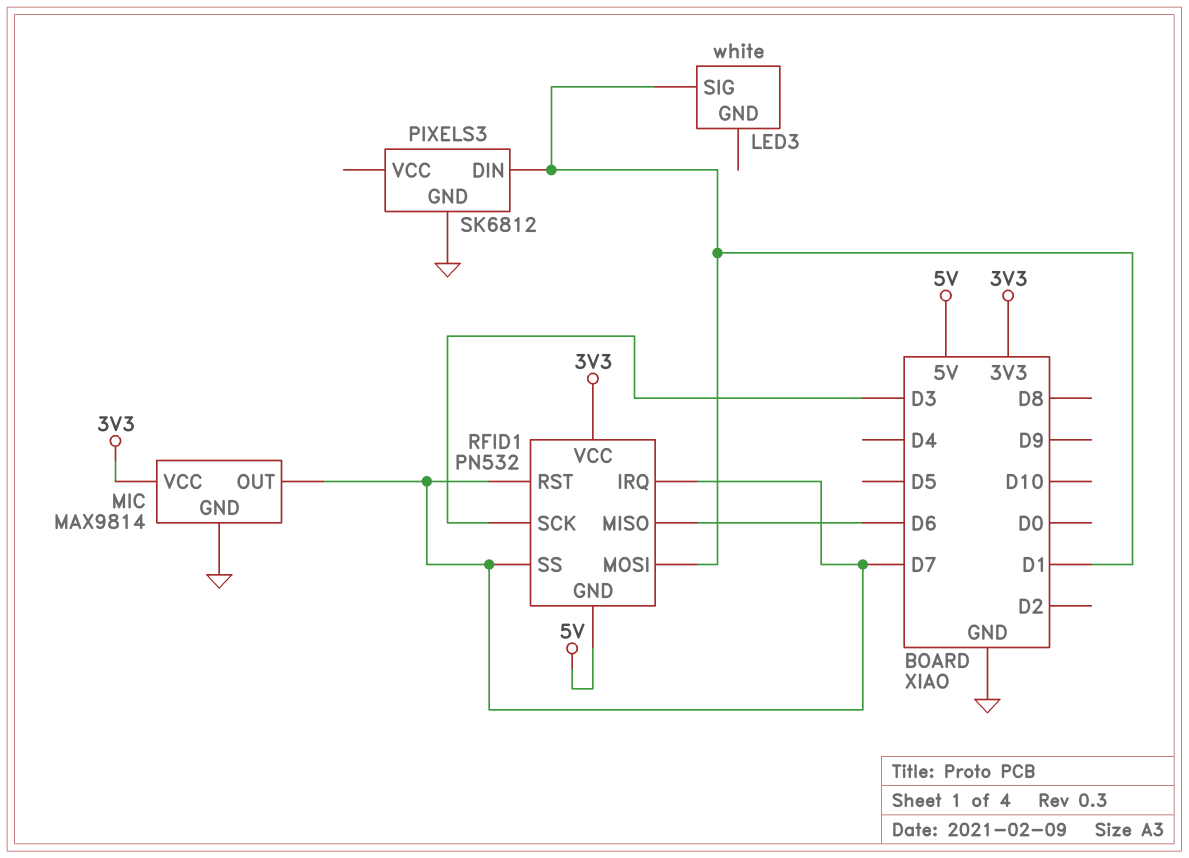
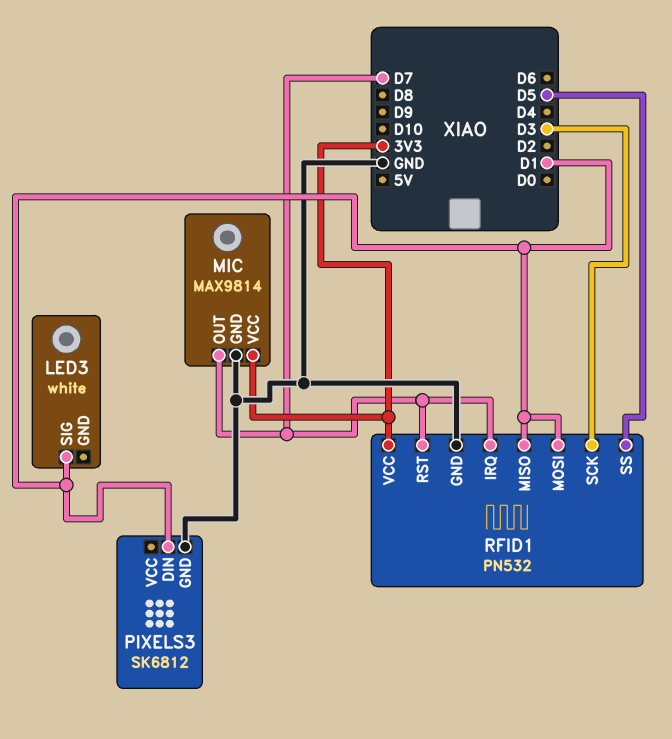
RFID1 pin GND: 5V -> GND
RFID1 pin MISO: D6 -> D1
RFID1 pin SS: D7 -> D5

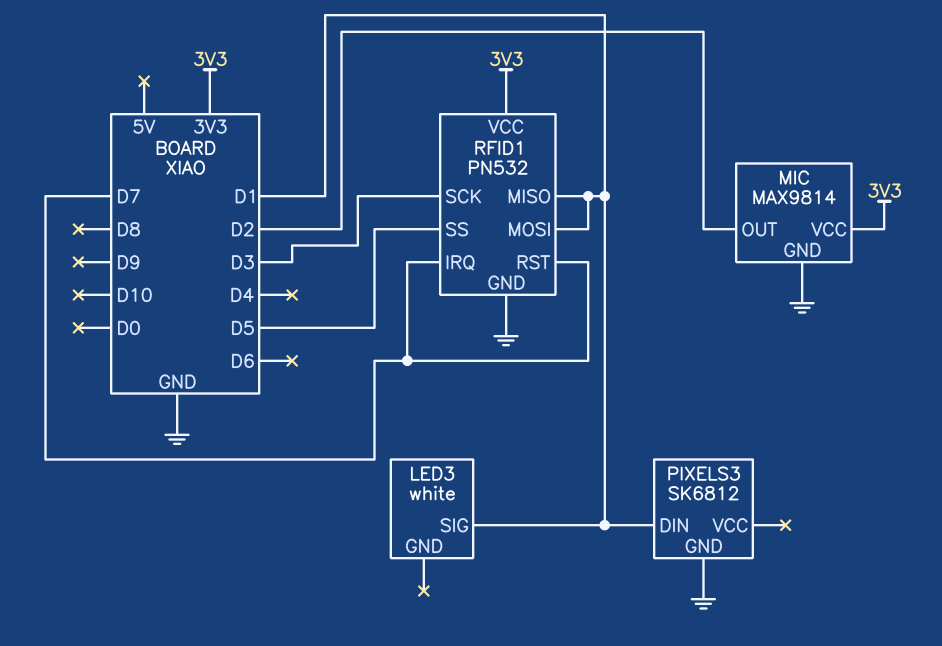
MIC pin OUT: D7 -> D2

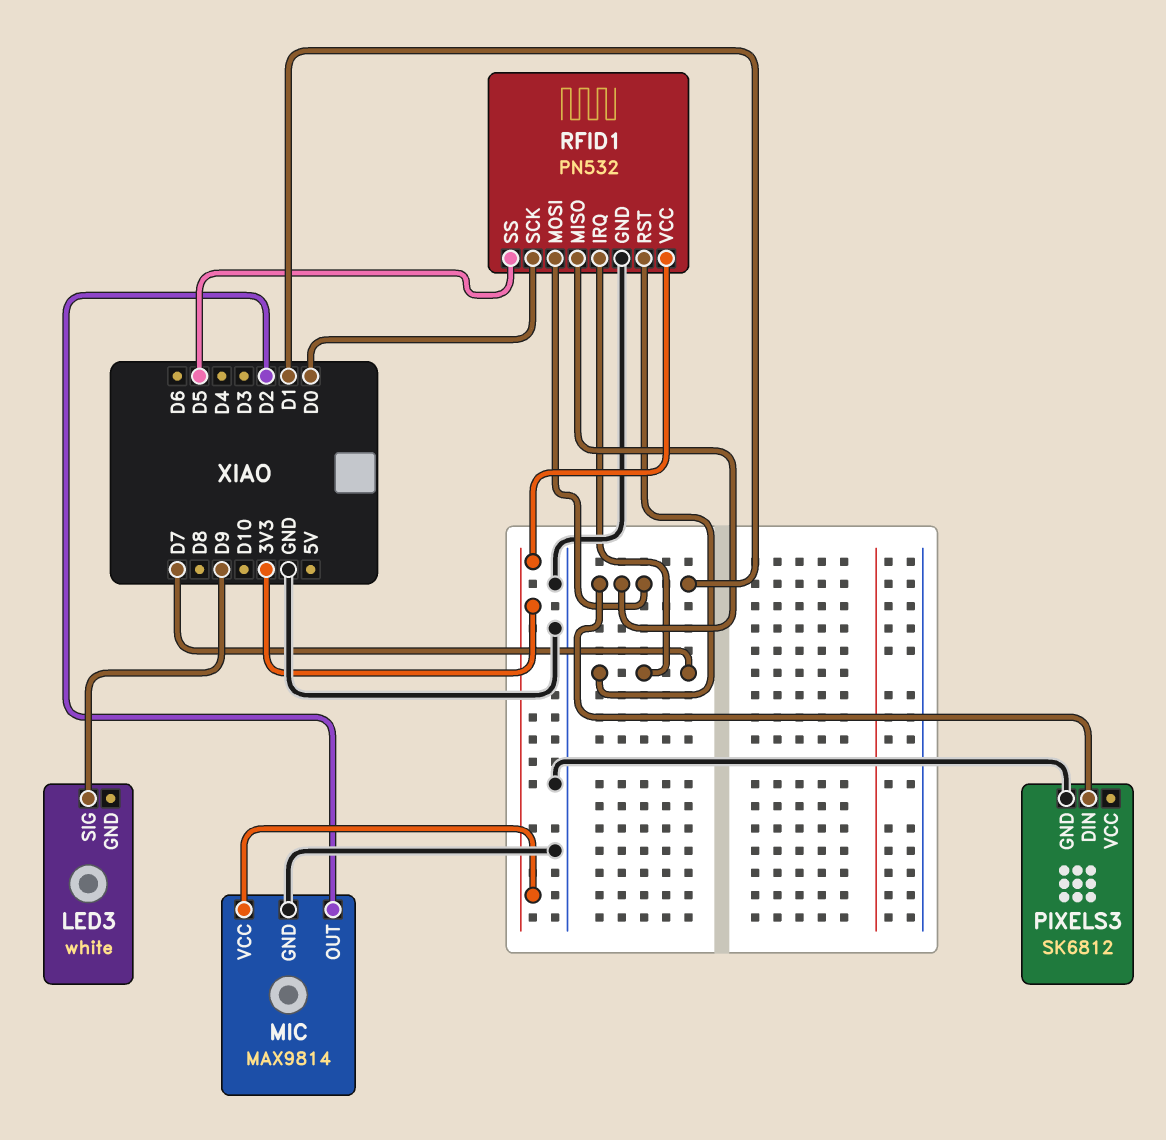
LED3 pin SIG: D1 -> D9
RFID1 pin SCK: D3 -> D0

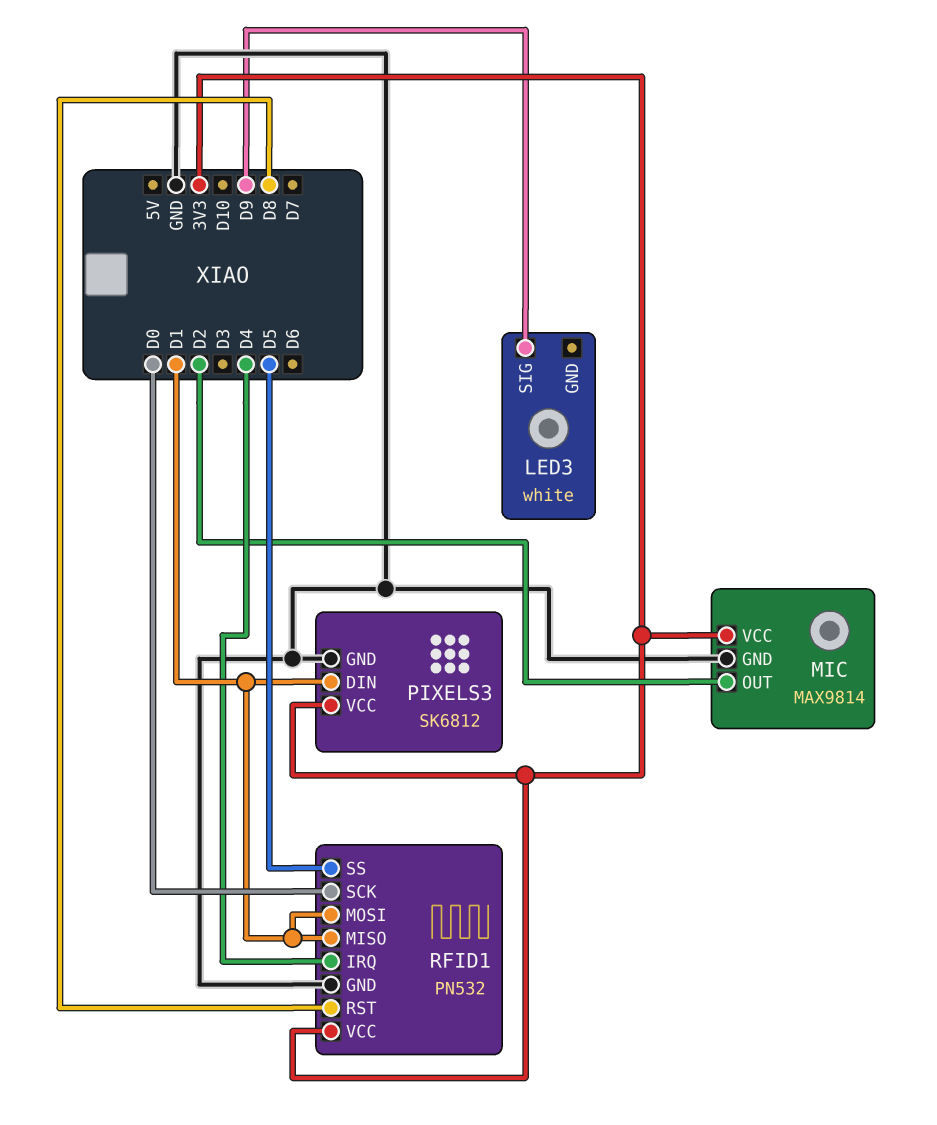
PIXELS3 pin VCC: none -> 3V3
RFID1 pin IRQ: D7 -> D4
RFID1 pin RST: D7 -> D8

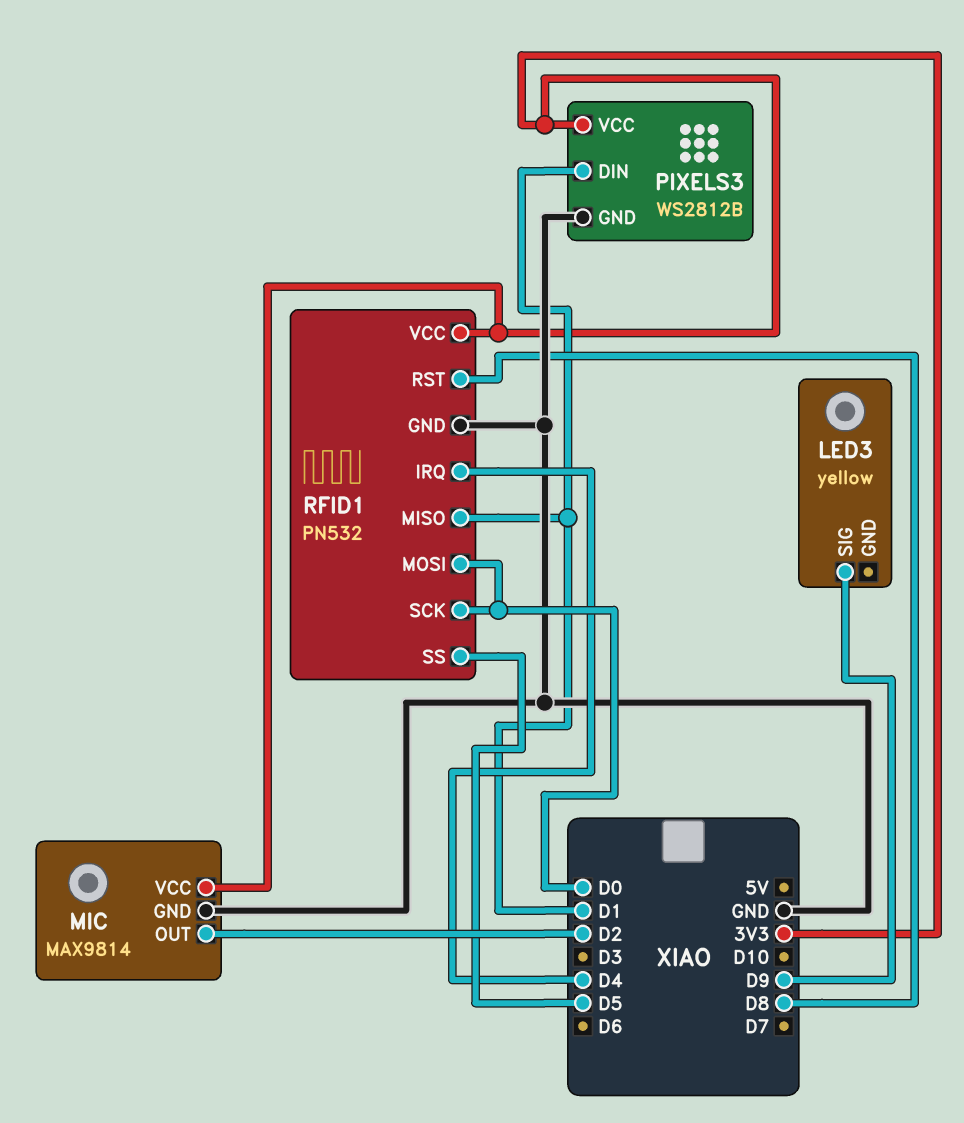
LED3: white -> yellow
PIXELS3: SK6812 -> WS2812B
RFID1 pin MOSI: D1 -> D0

